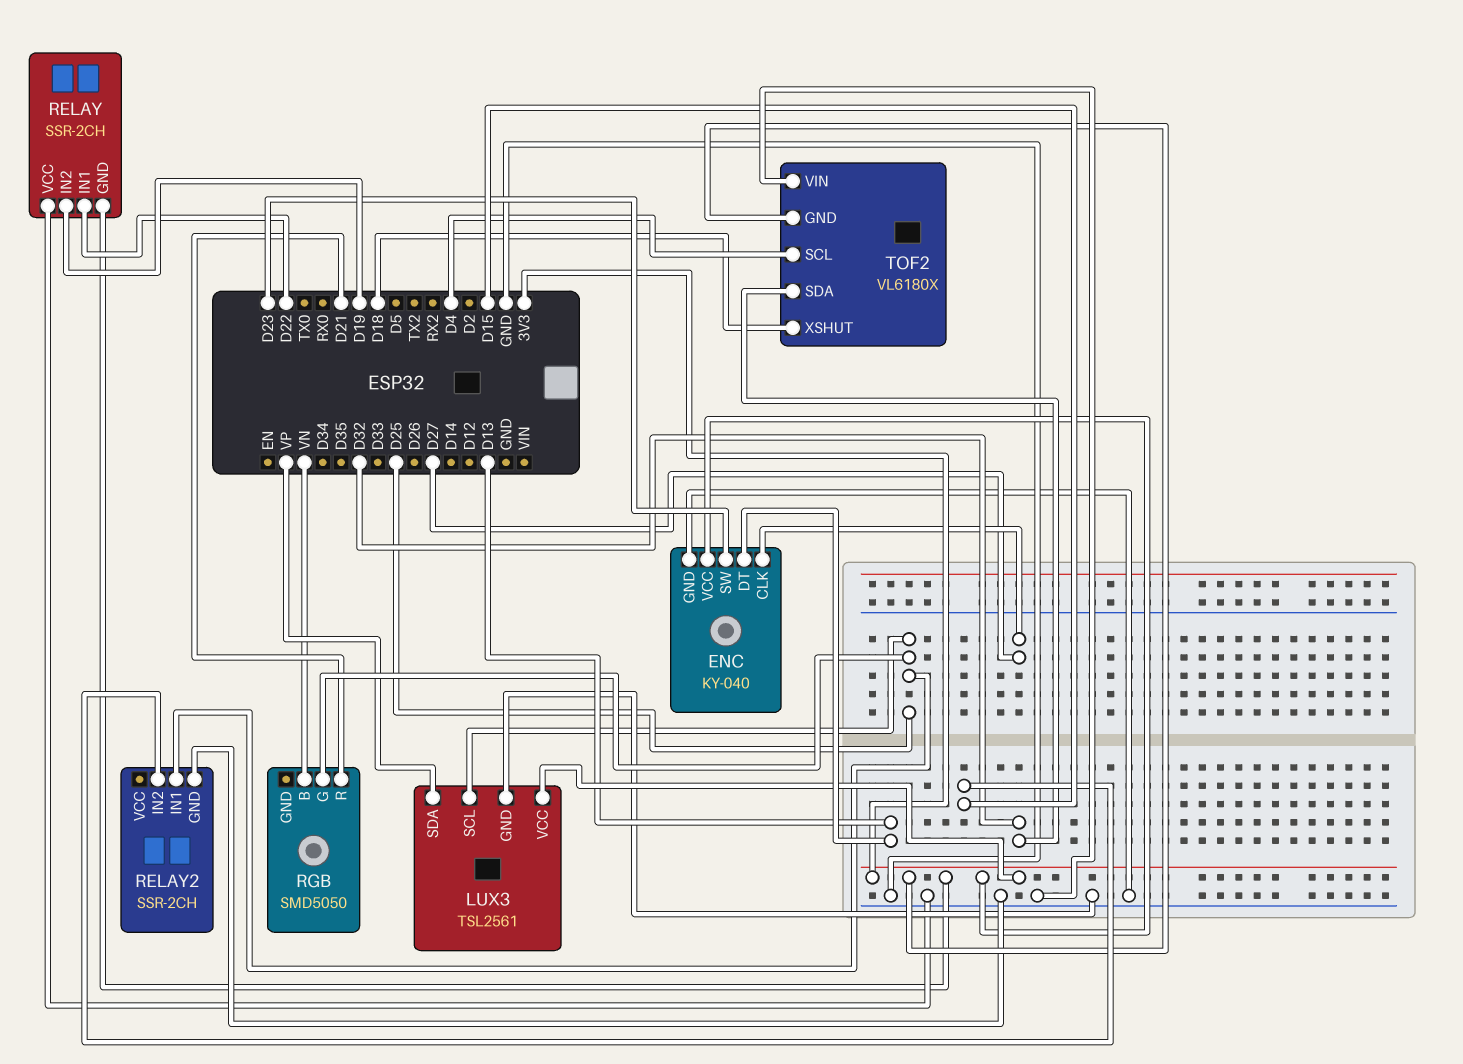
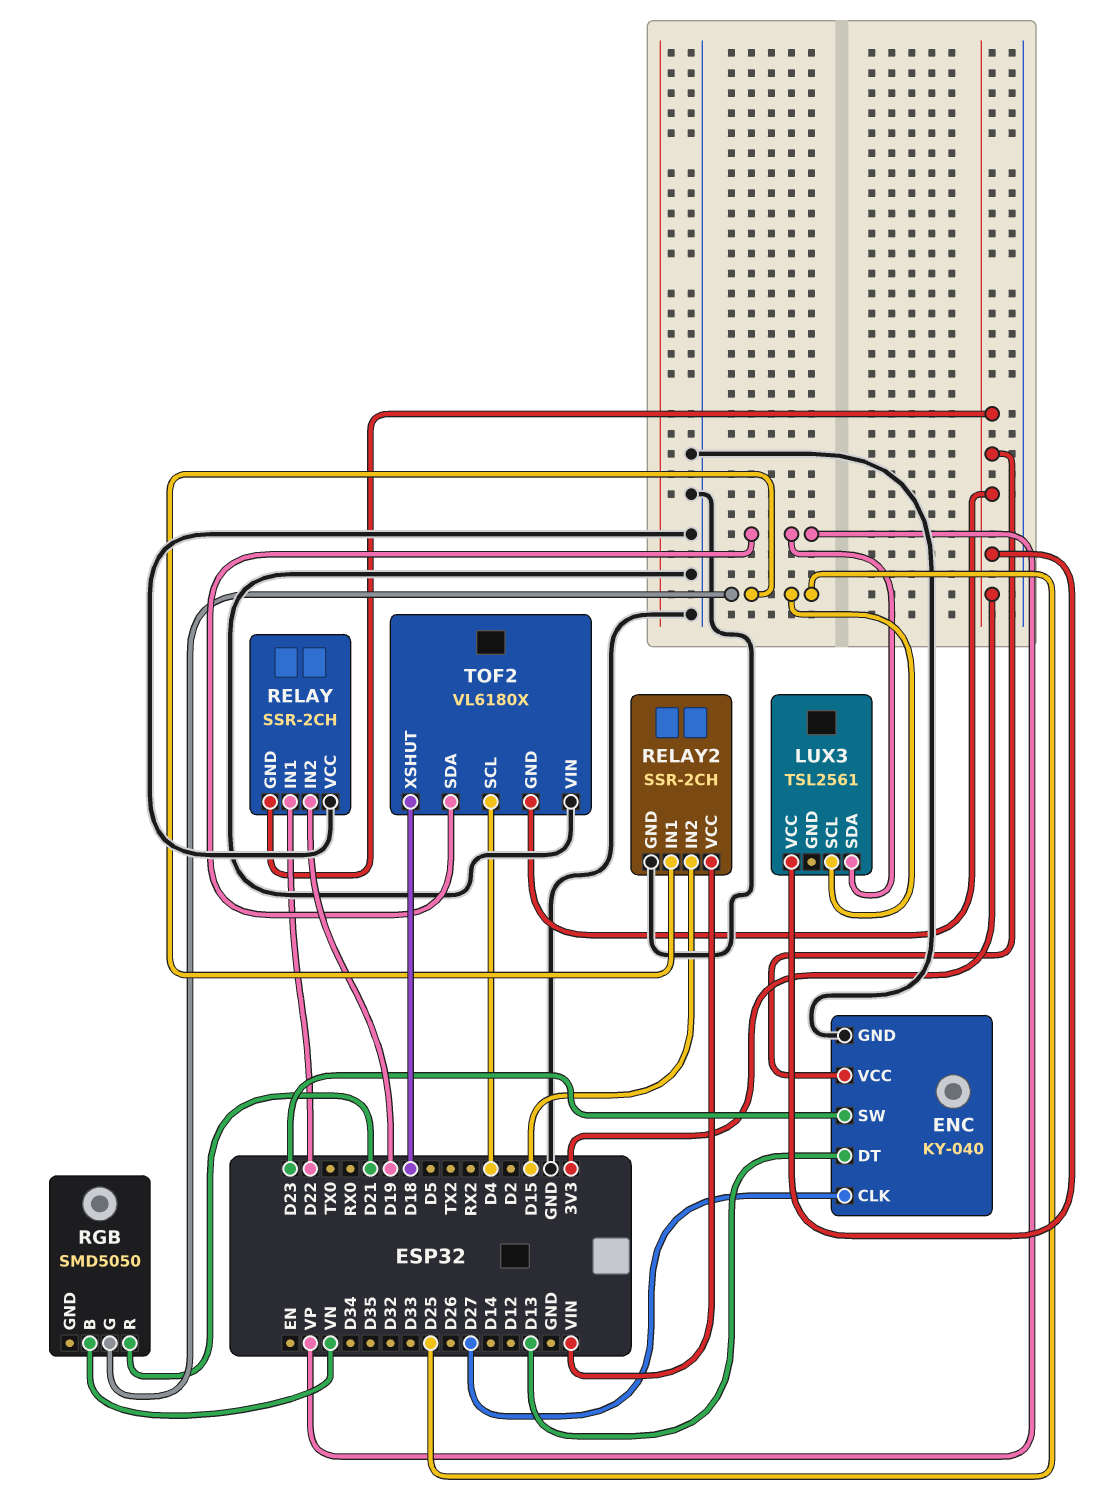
LUX3 pin GND: GND -> none
RELAY2 pin VCC: none -> VIN
TOF2 pin SDA: D32 -> VP

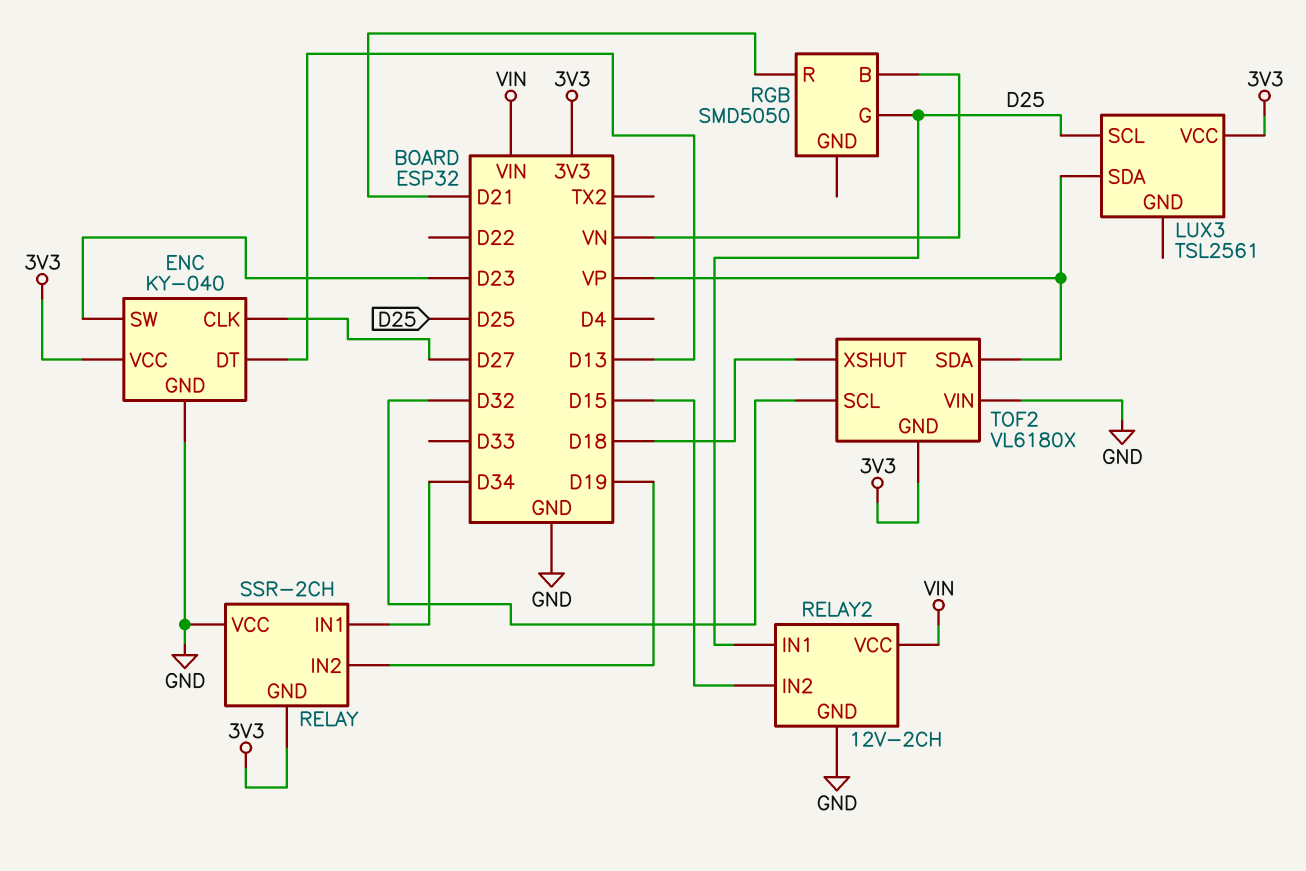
RELAY pin IN1: D22 -> D34
RELAY2: SSR-2CH -> 12V-2CH
TOF2 pin SCL: D4 -> D32

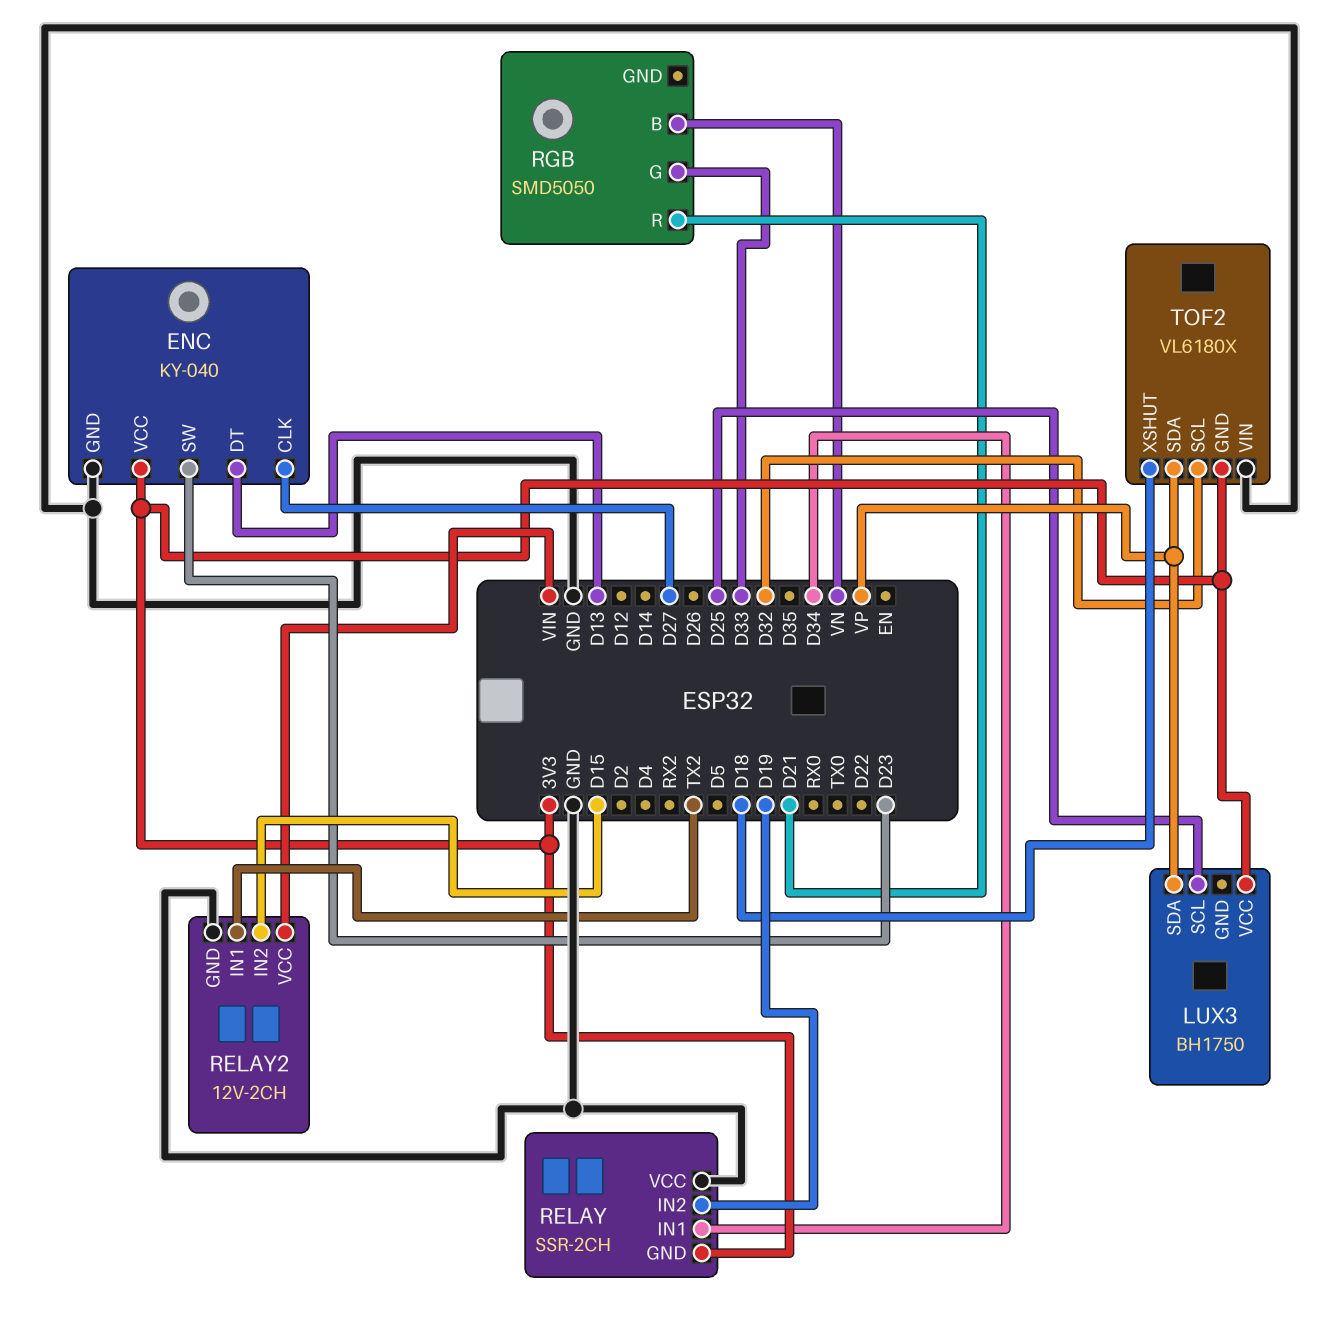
LUX3: TSL2561 -> BH1750
RELAY2 pin IN1: D25 -> TX2
RGB pin G: D25 -> D33

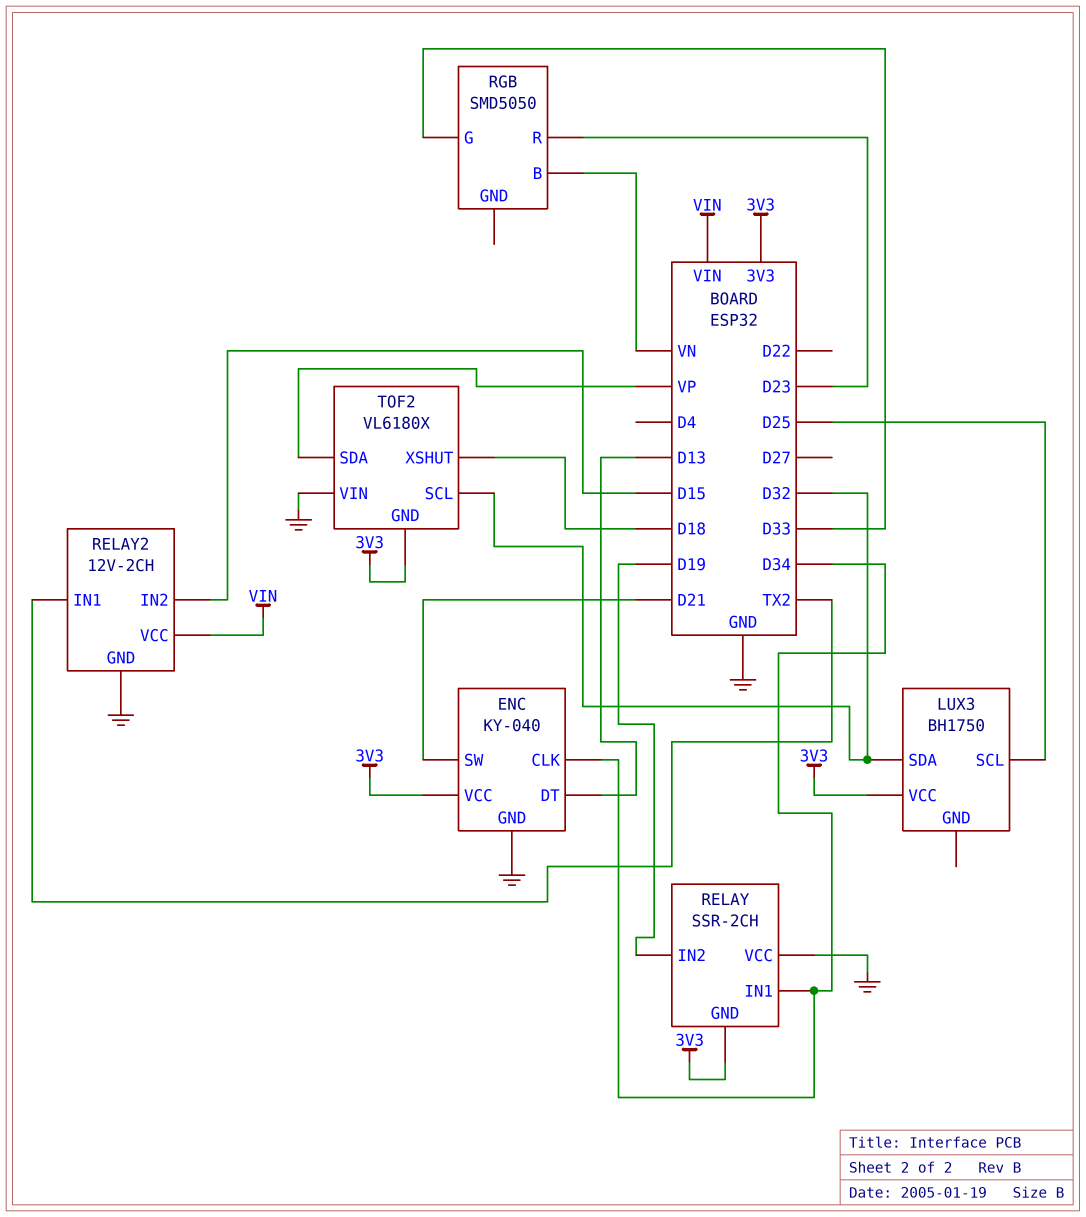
ENC pin CLK: D27 -> D34
ENC pin SW: D23 -> D21
LUX3 pin SDA: VP -> D32
RGB pin R: D21 -> D23

